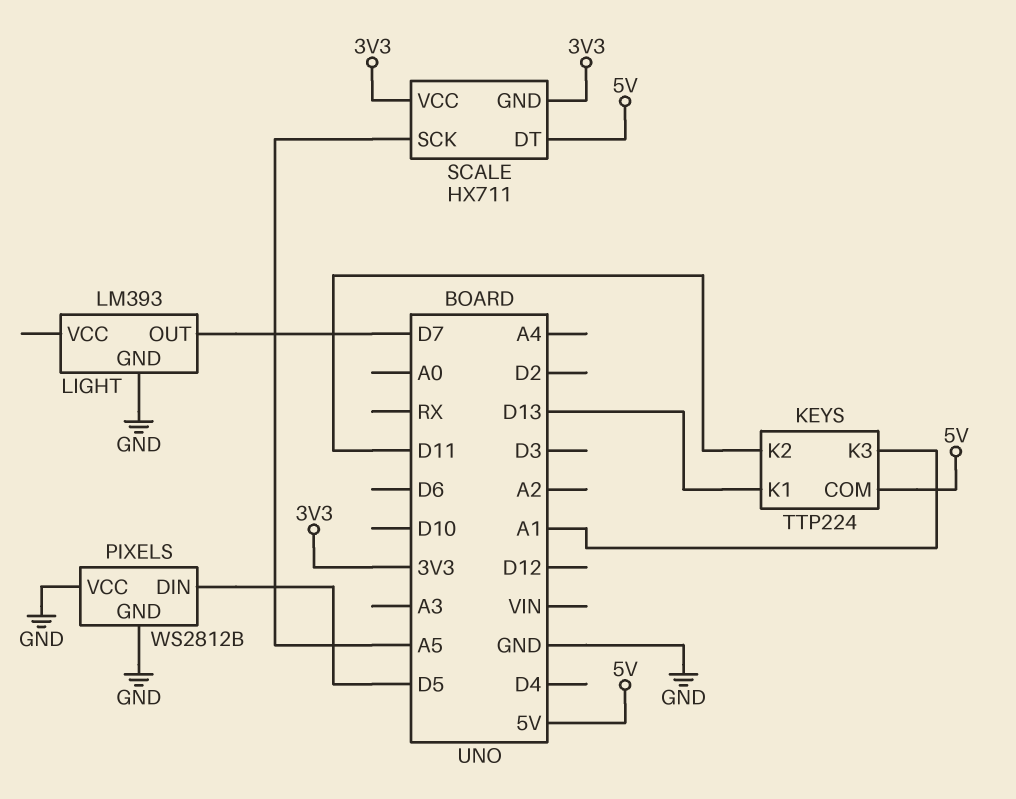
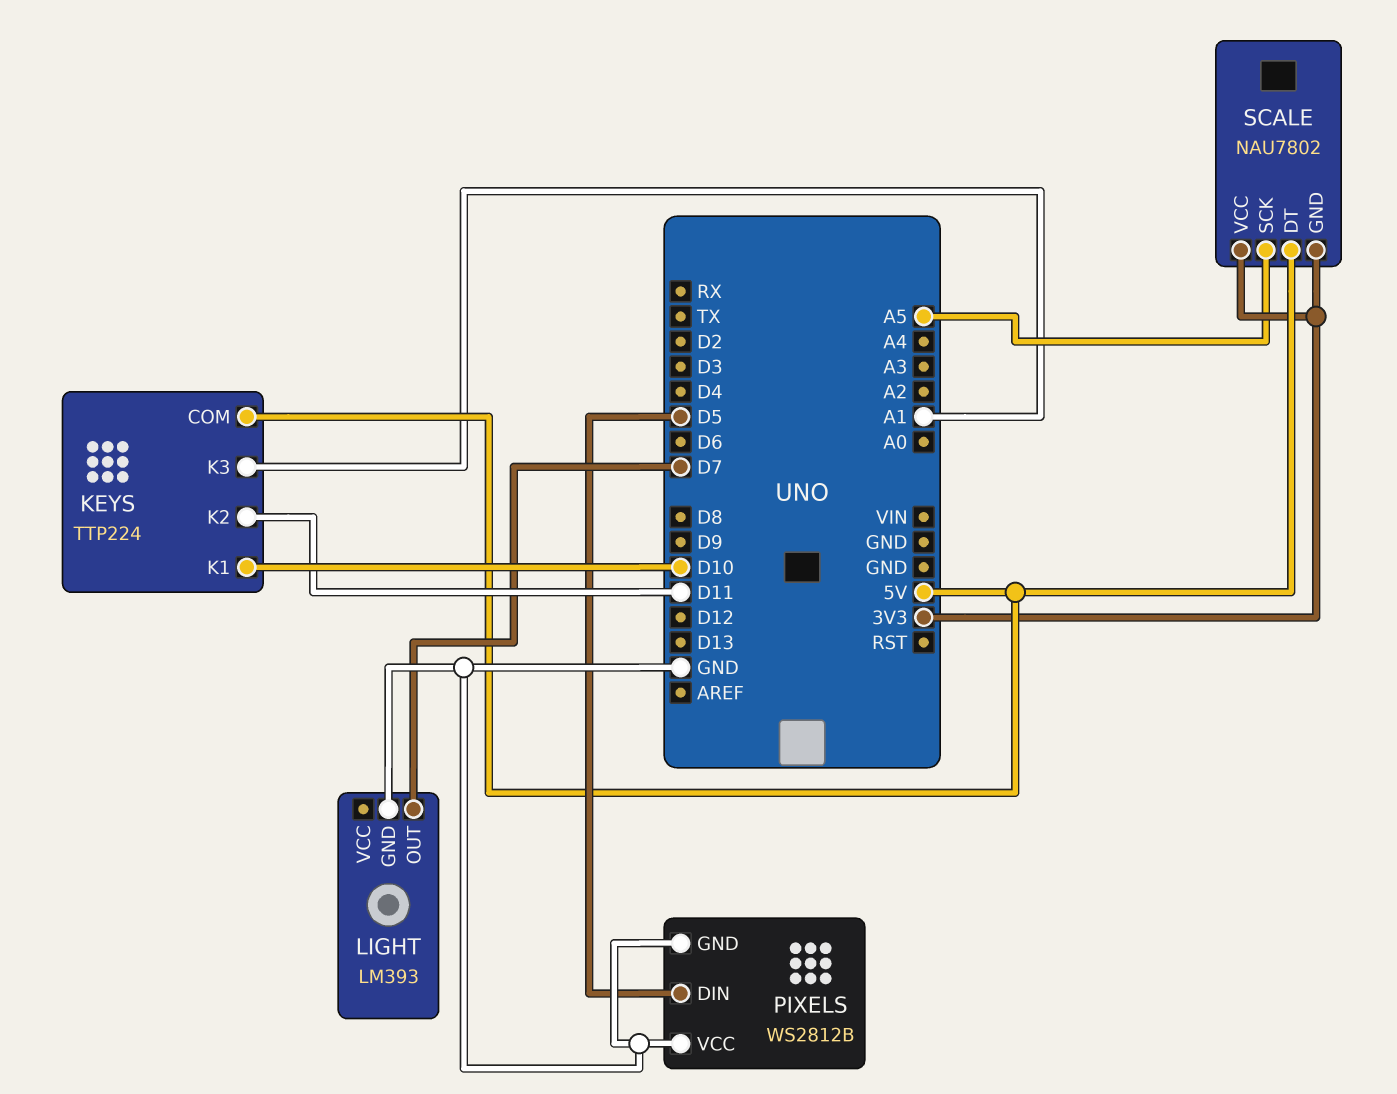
KEYS pin K1: D13 -> D10
SCALE: HX711 -> NAU7802

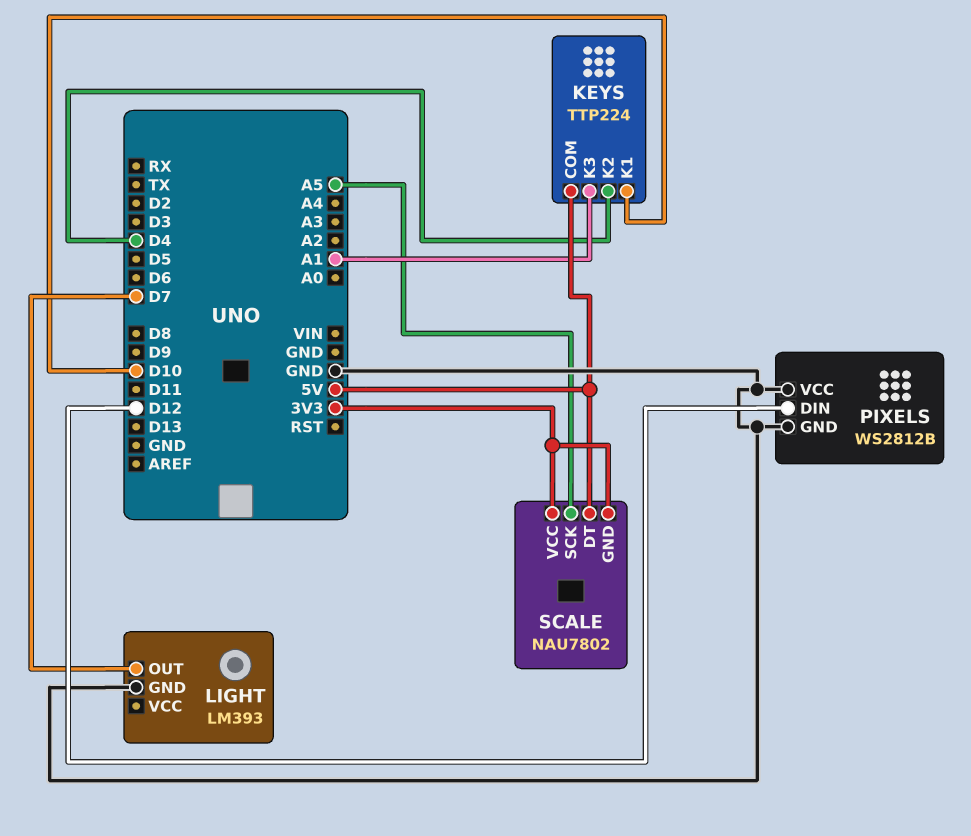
KEYS pin K2: D11 -> D4
PIXELS pin DIN: D5 -> D12

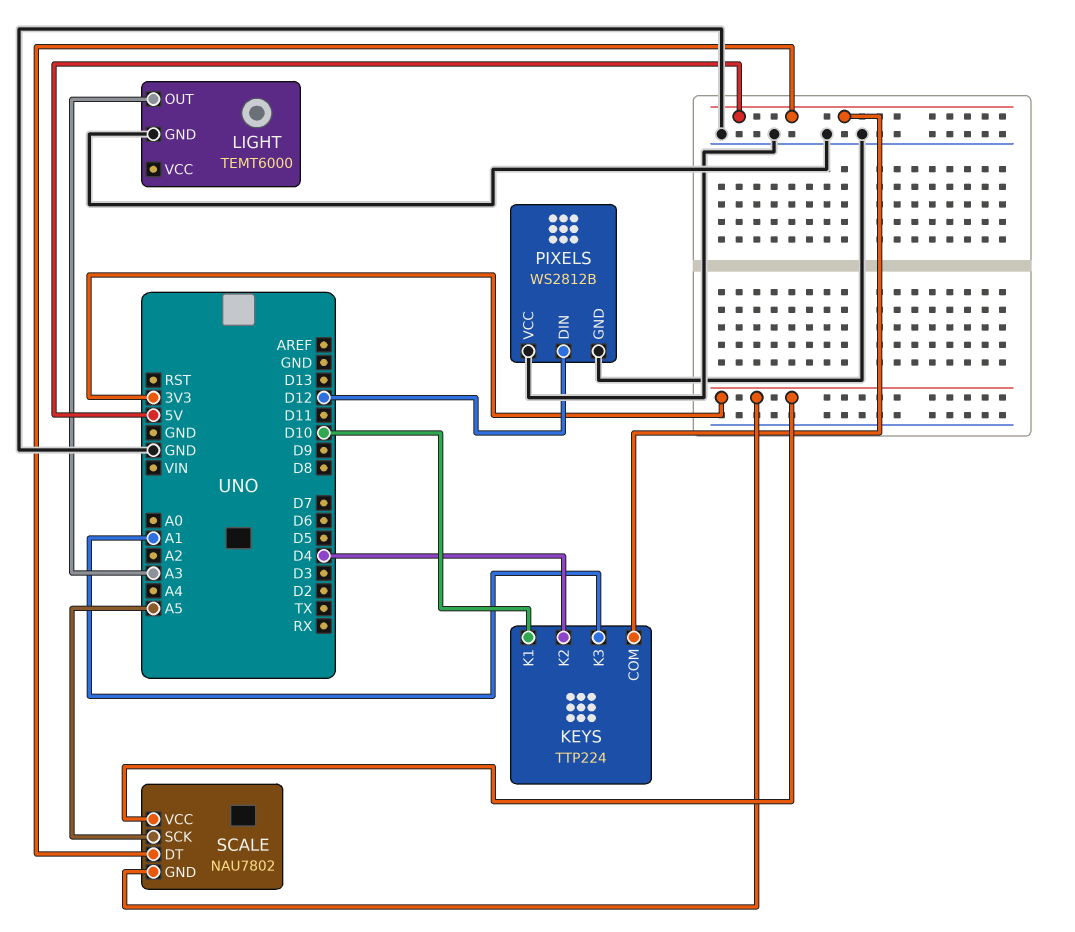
LIGHT: LM393 -> TEMT6000
LIGHT pin OUT: D7 -> A3

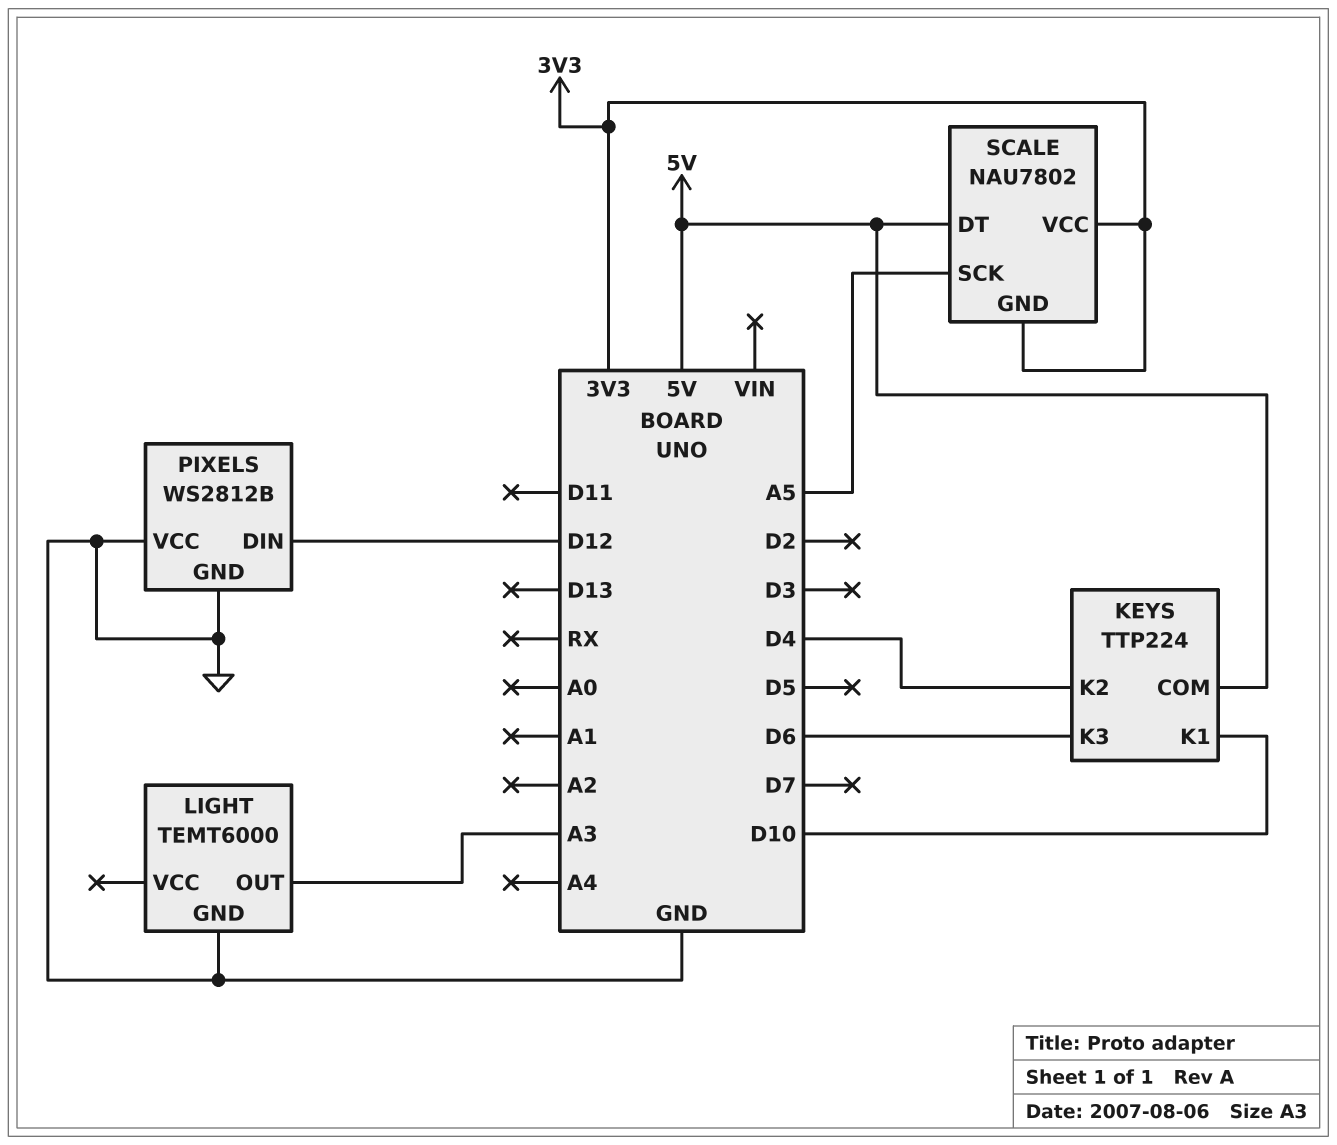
KEYS pin K3: A1 -> D6

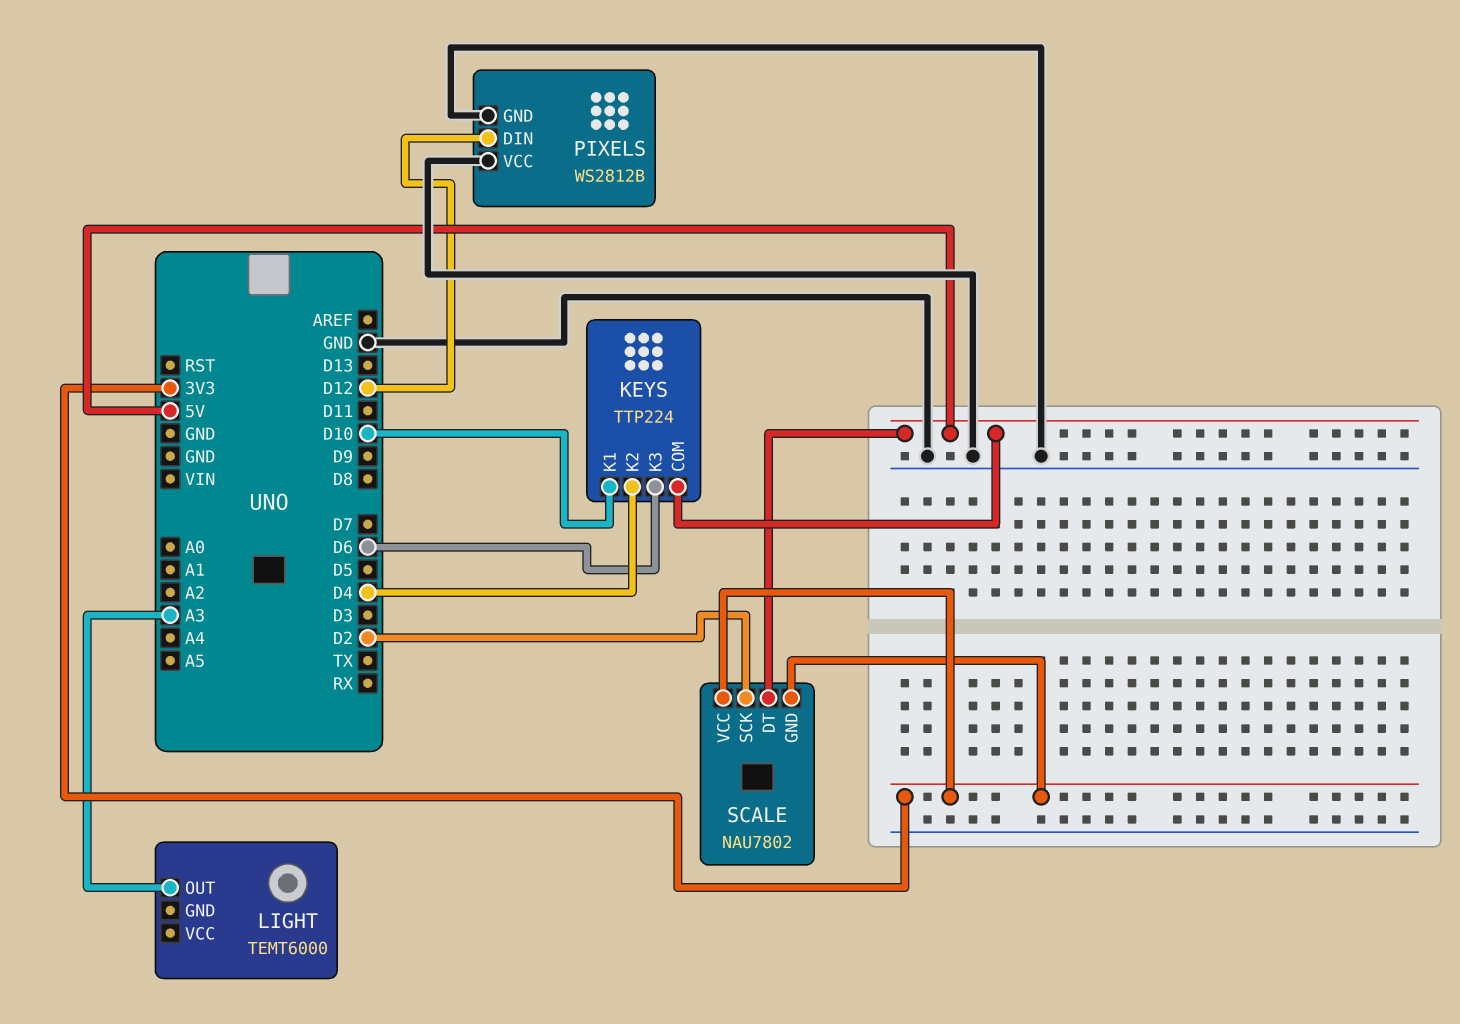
LIGHT pin GND: GND -> none
SCALE pin SCK: A5 -> D2

